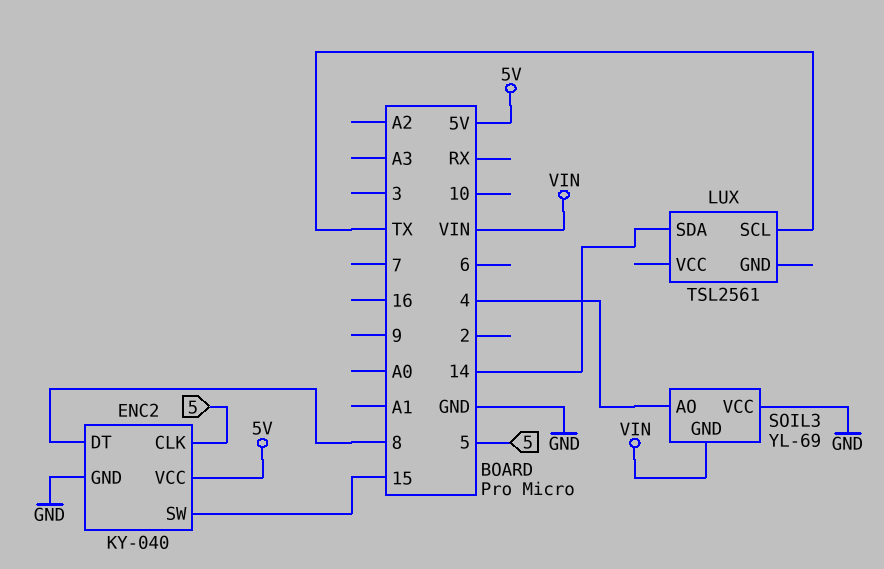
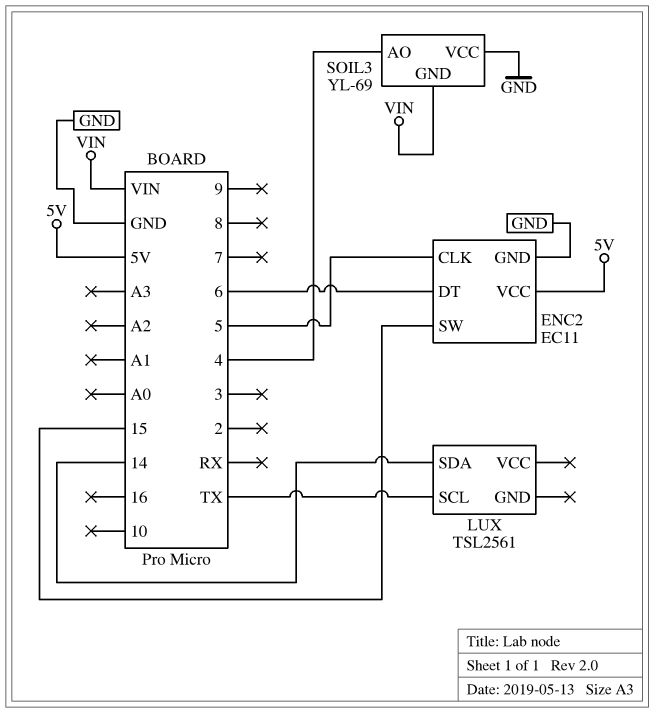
ENC2: KY-040 -> EC11
ENC2 pin DT: 8 -> 6

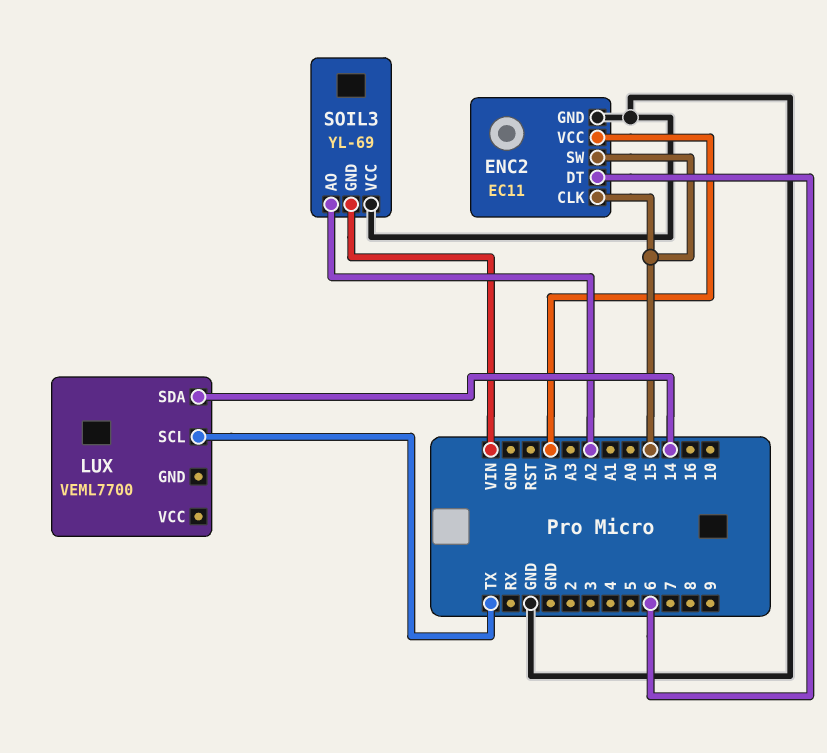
ENC2 pin CLK: 5 -> 15
LUX: TSL2561 -> VEML7700
SOIL3 pin AO: 4 -> A2

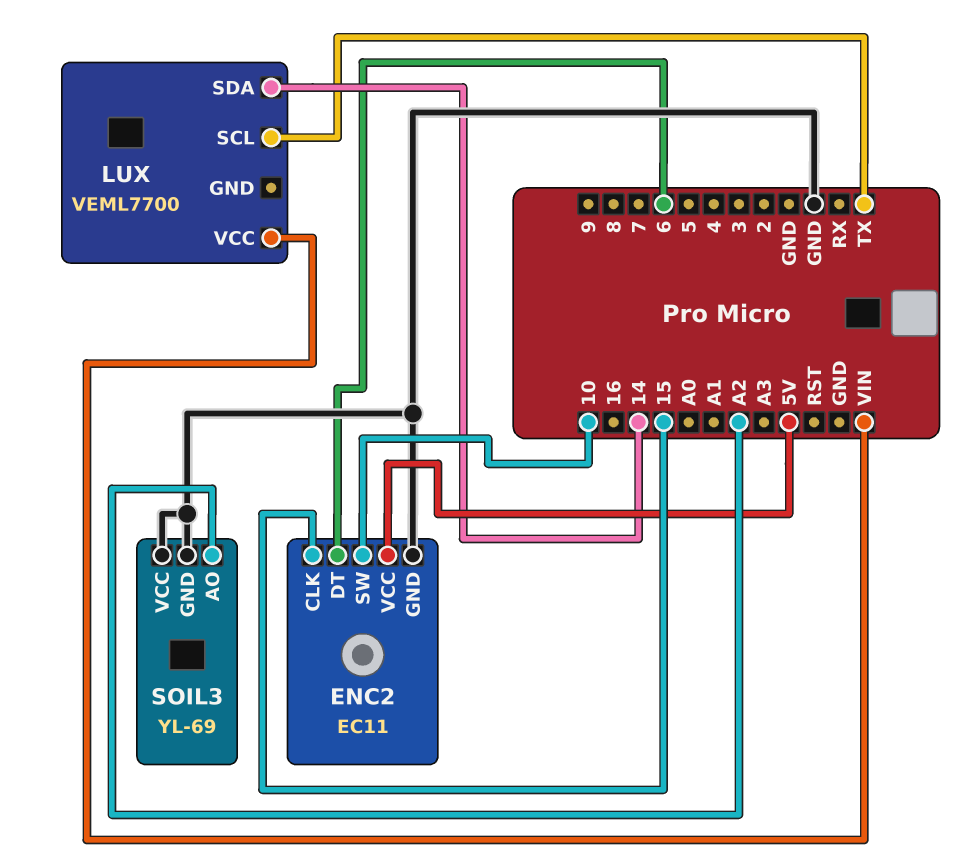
ENC2 pin SW: 15 -> 10
LUX pin VCC: none -> VIN
SOIL3 pin GND: VIN -> GND

